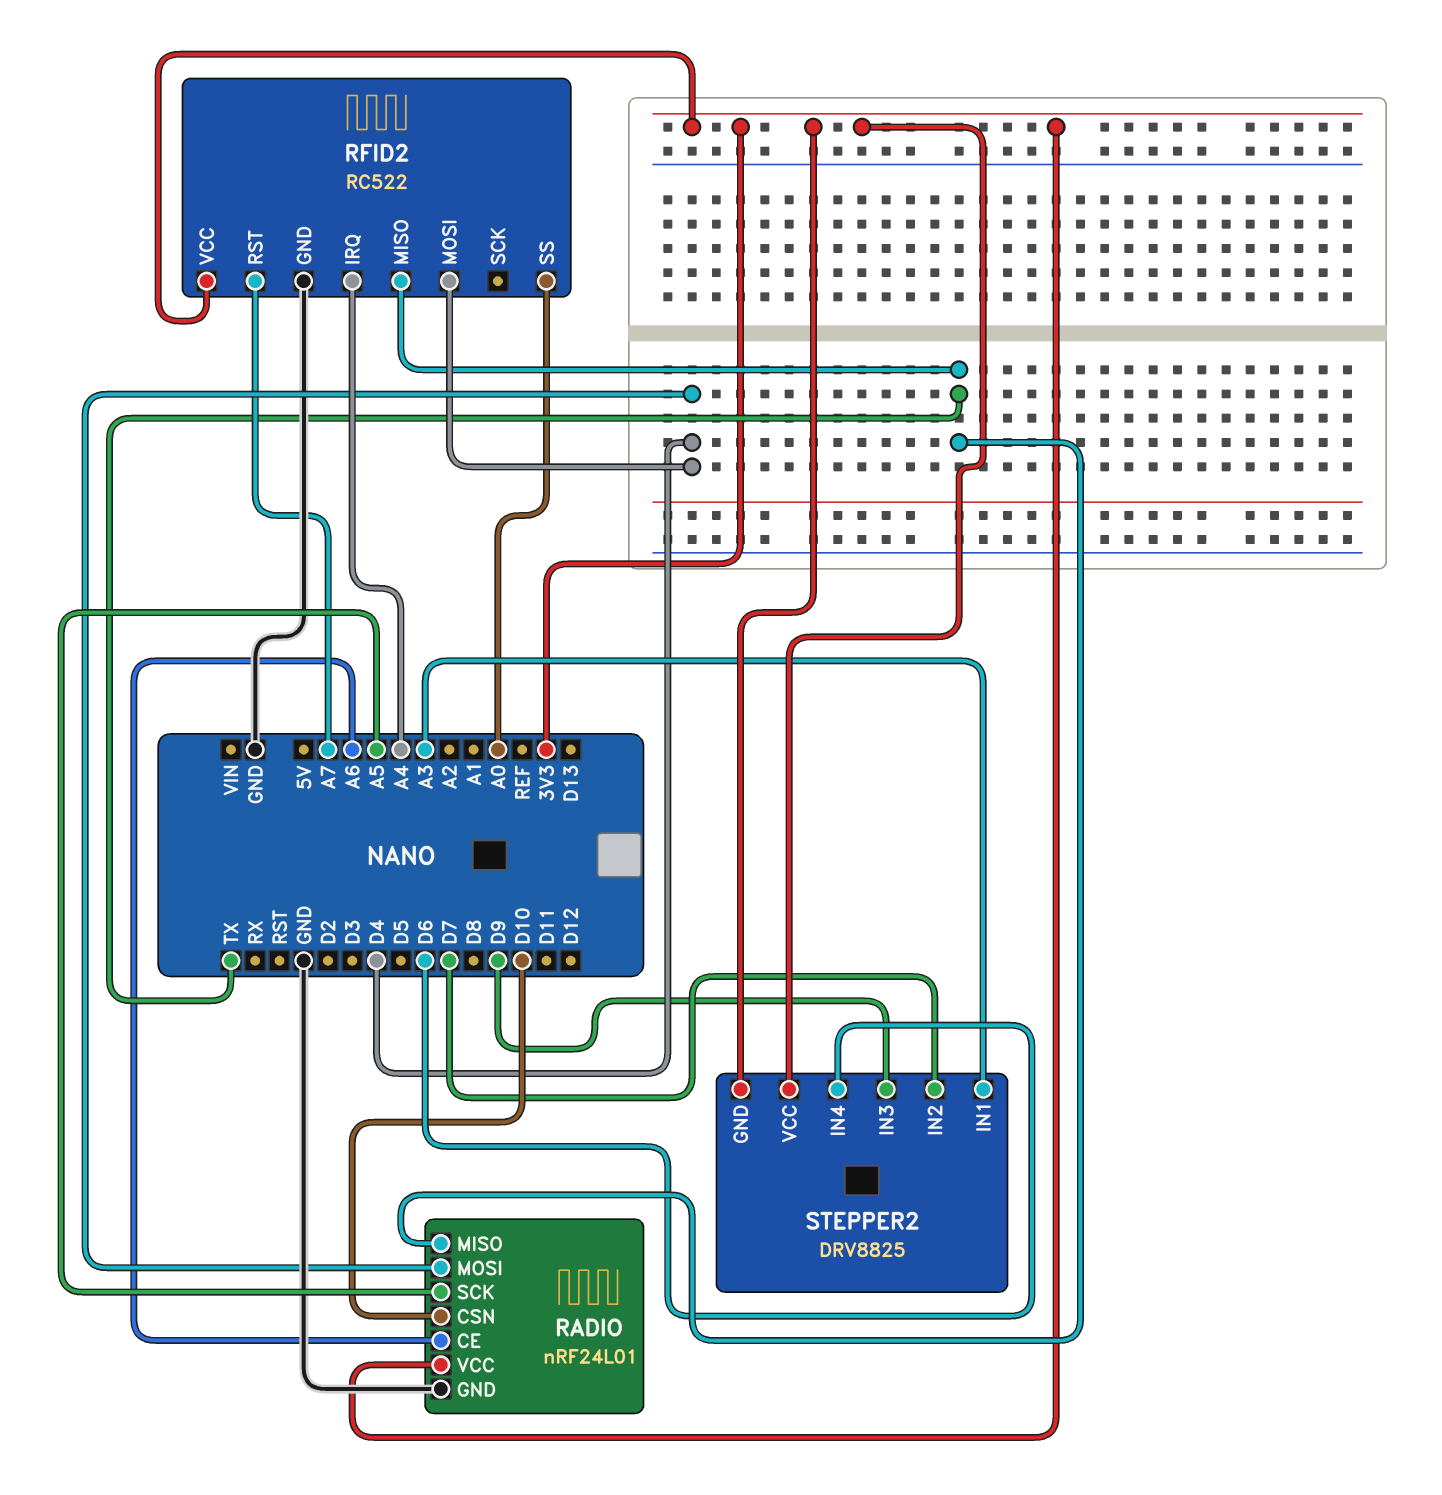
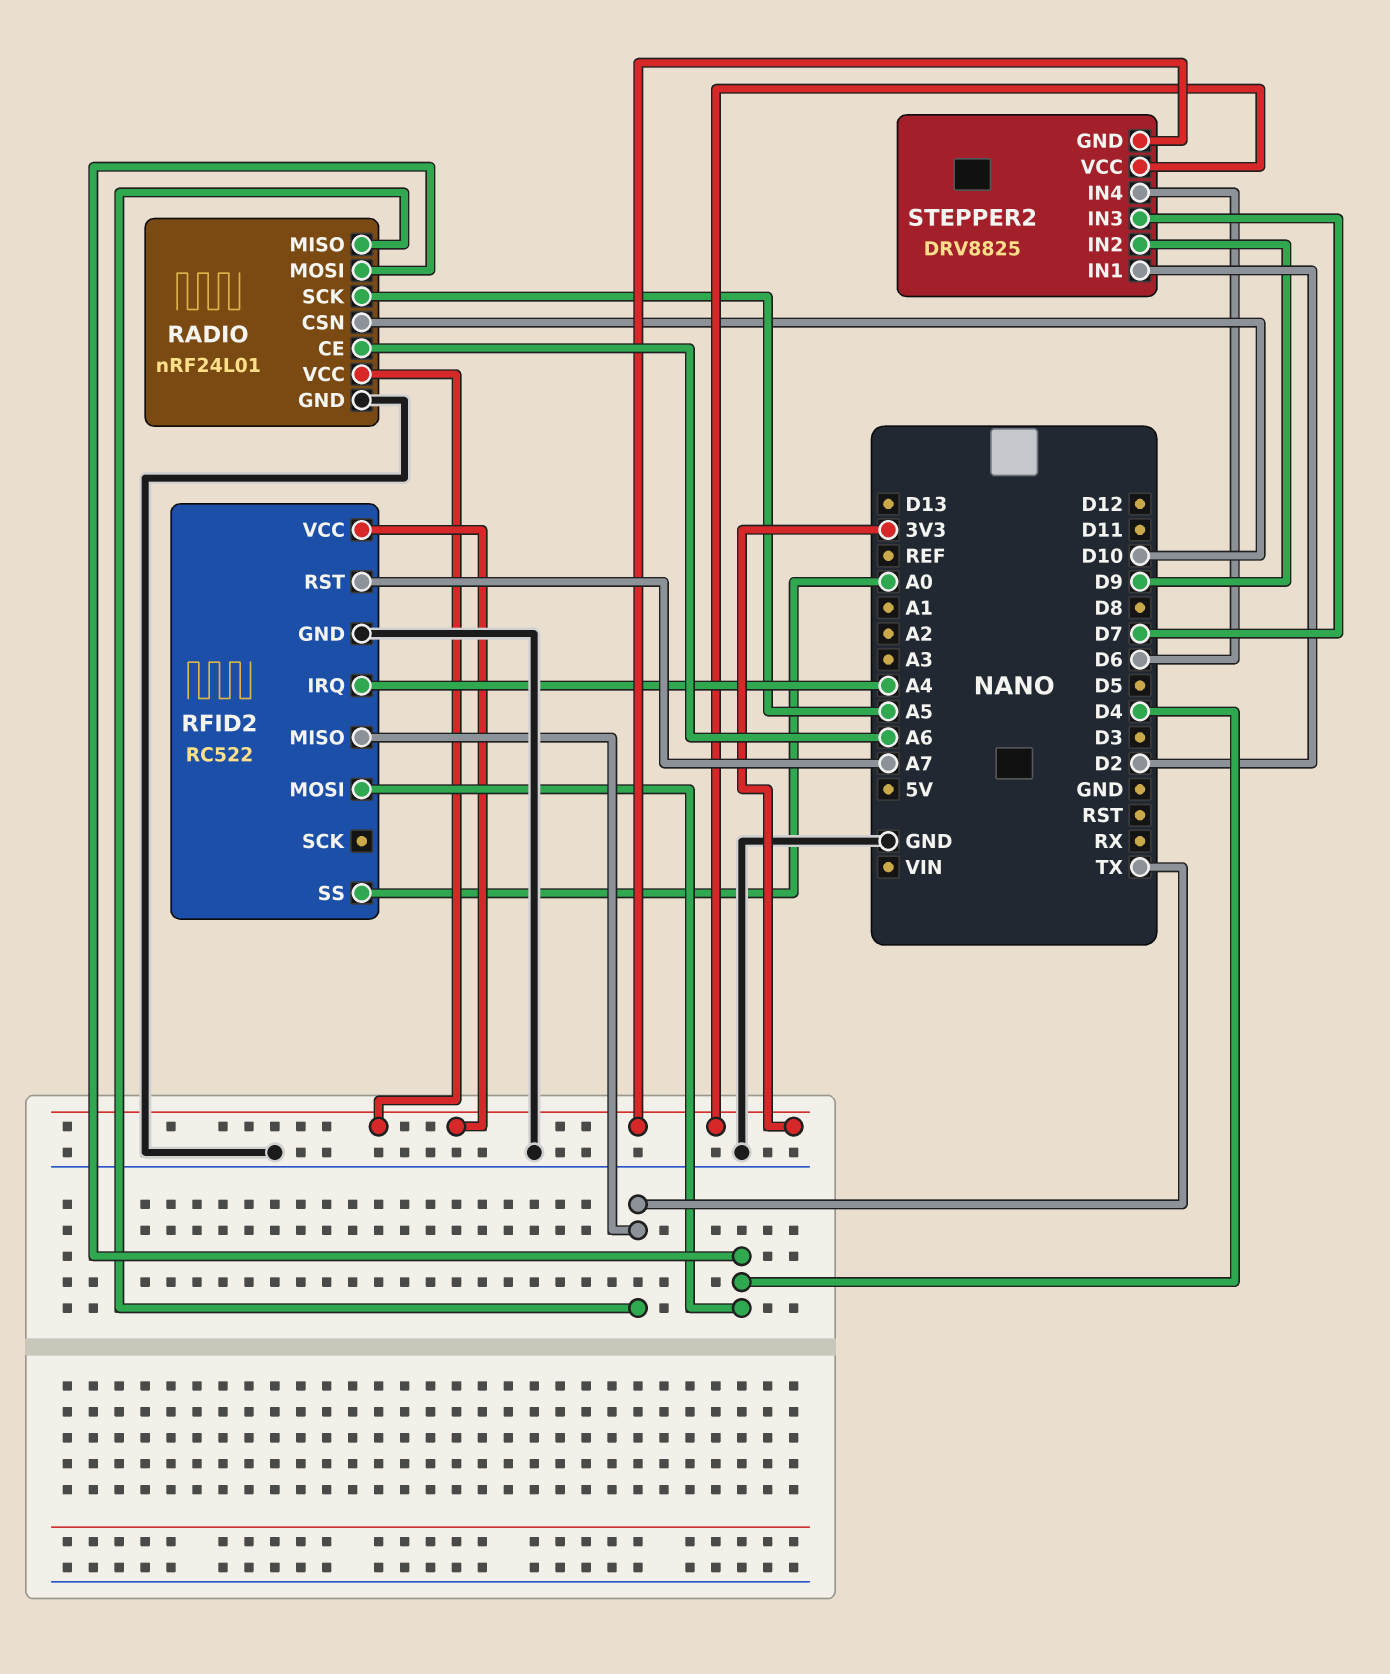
STEPPER2 pin IN1: A3 -> D2
STEPPER2 pin IN2: D7 -> D9
STEPPER2 pin IN3: D9 -> D7

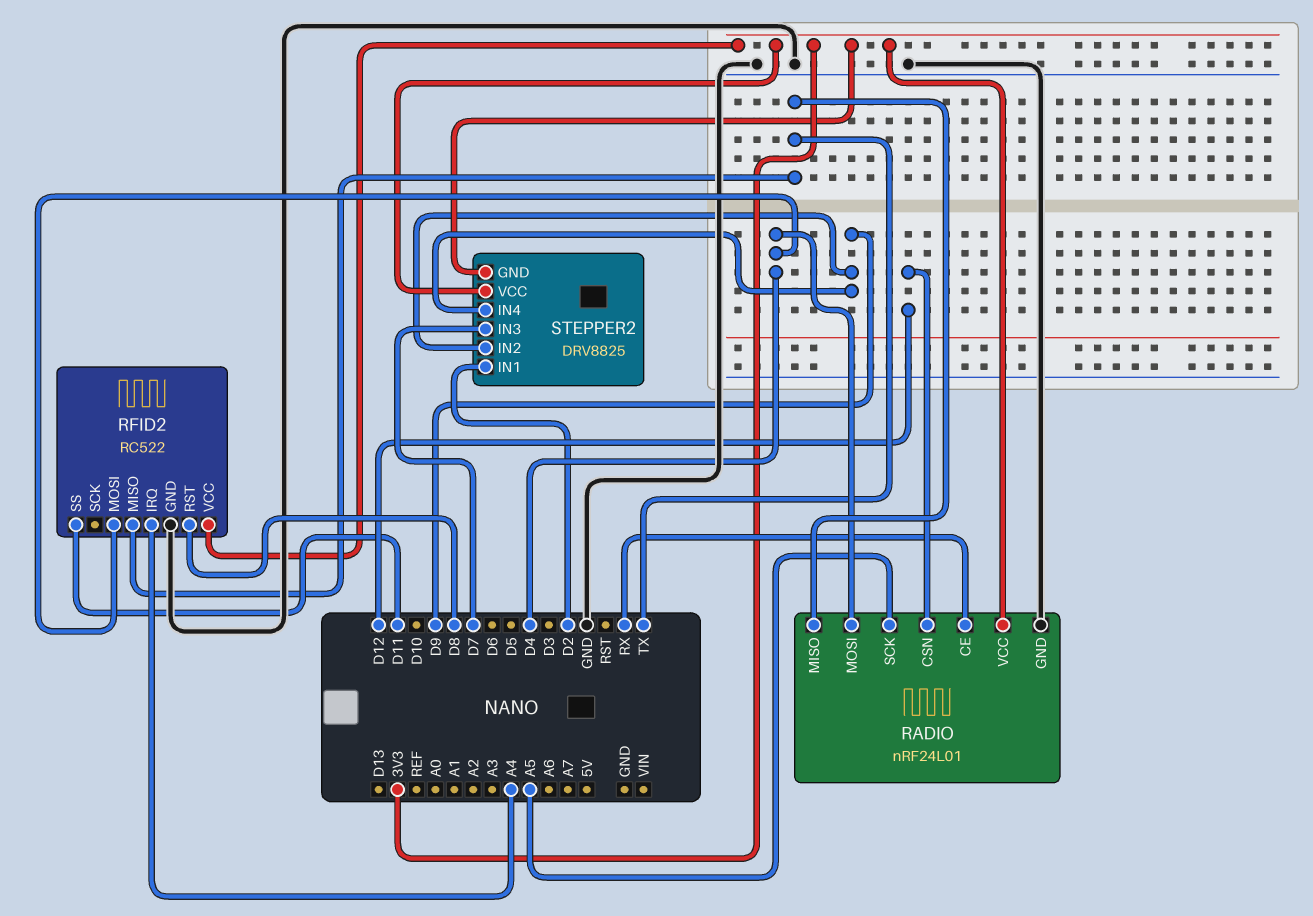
RADIO pin CE: A6 -> RX
RADIO pin CSN: D10 -> D12
RFID2 pin RST: A7 -> D8
RFID2 pin SS: A0 -> D11
STEPPER2 pin IN4: D6 -> D9

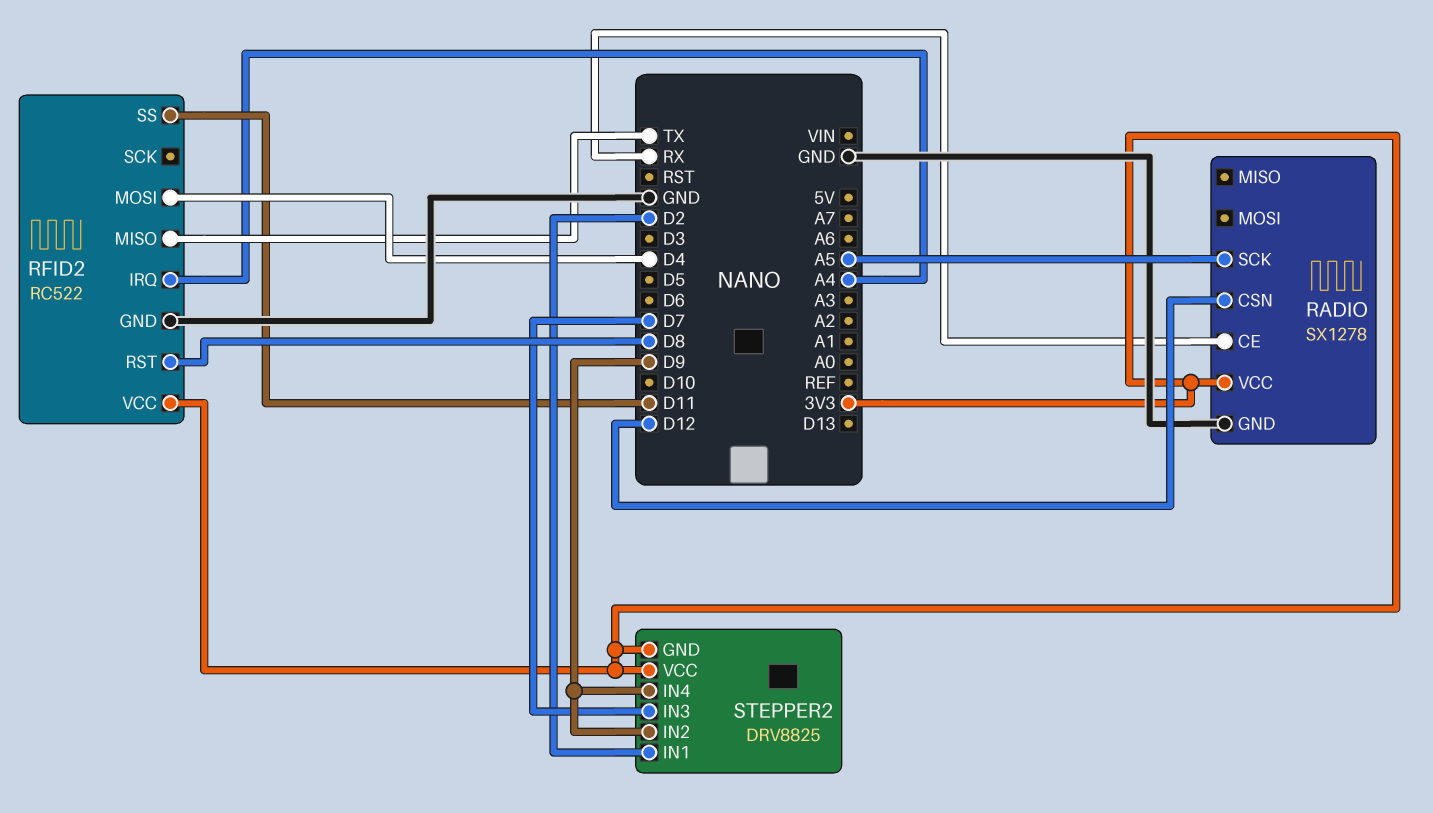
RADIO: nRF24L01 -> SX1278
RADIO pin MISO: TX -> none
RADIO pin MOSI: D4 -> none

